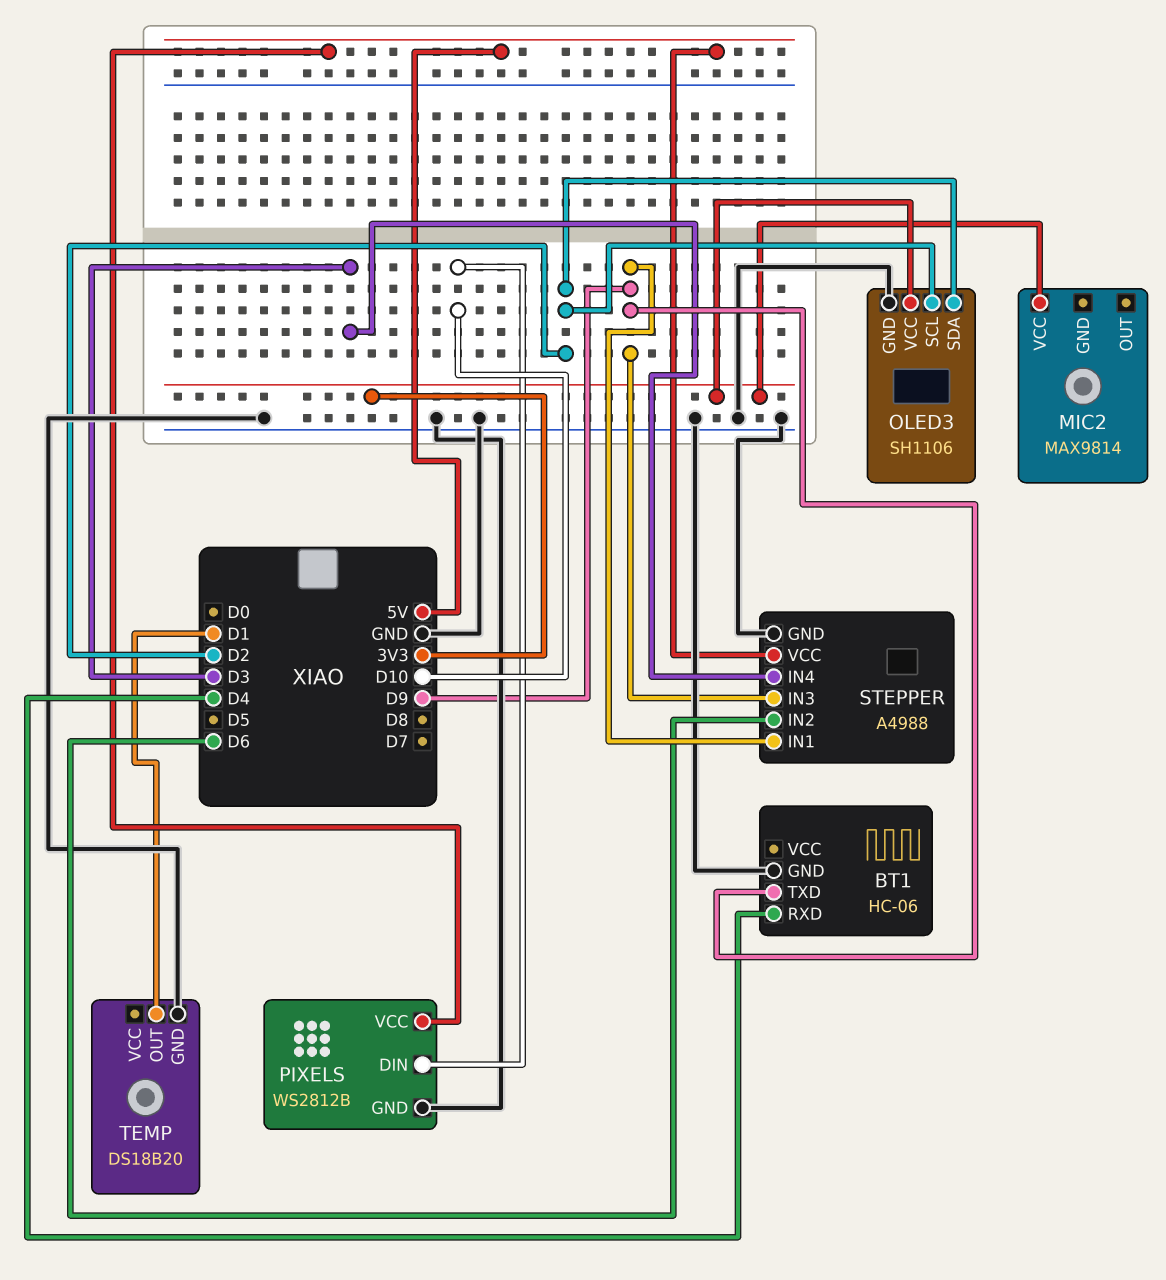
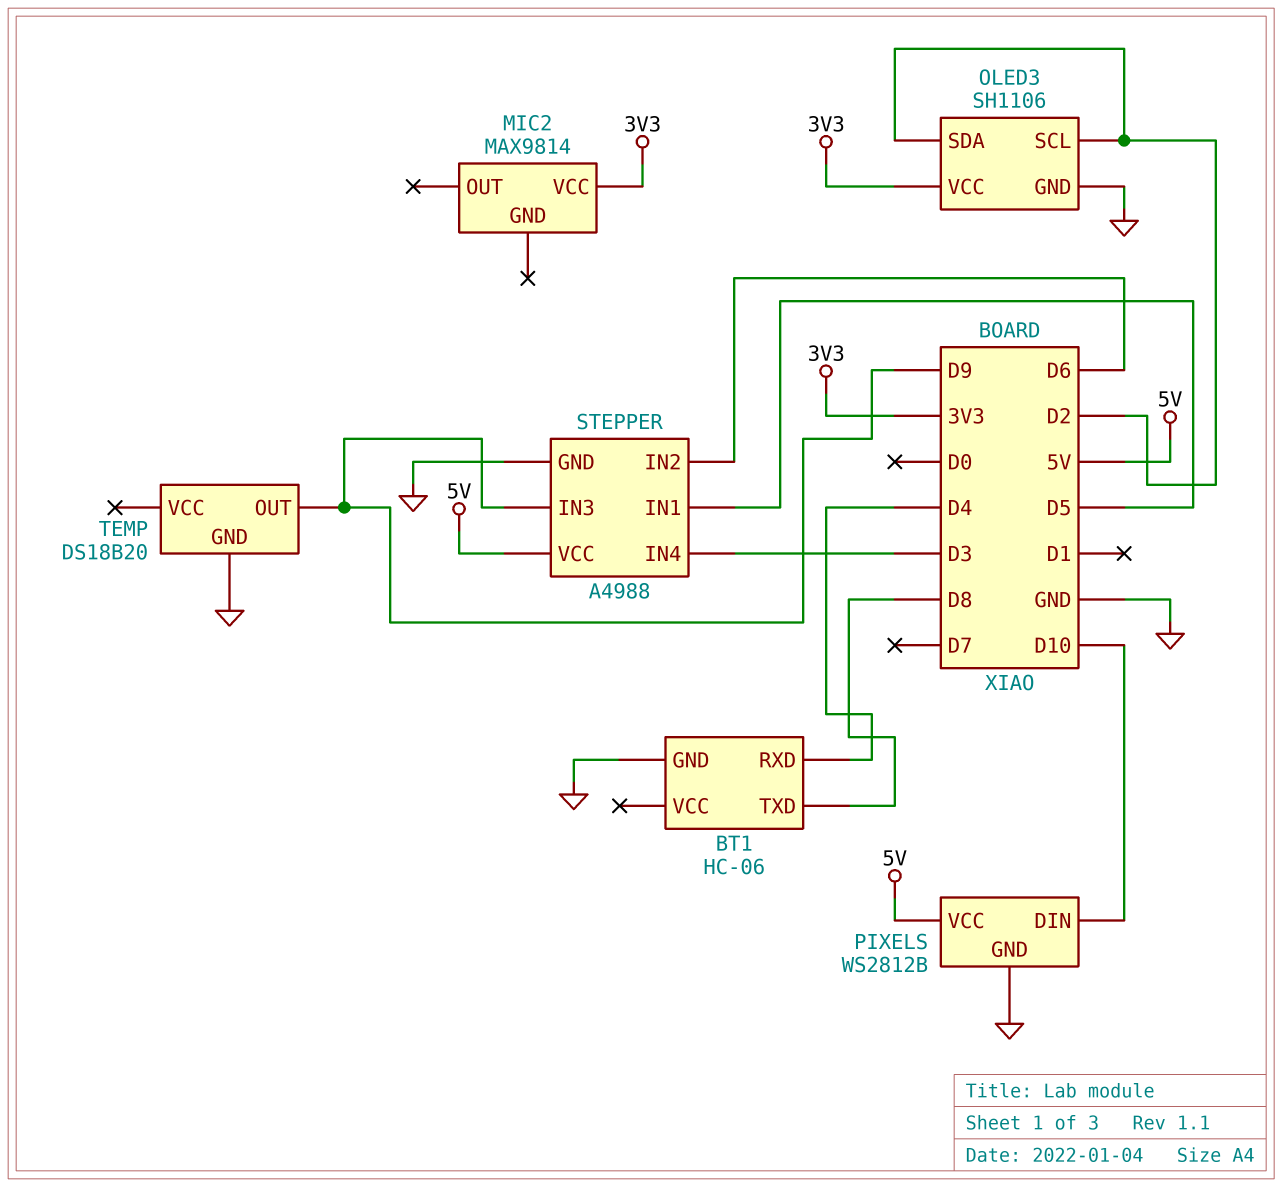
BT1 pin TXD: D9 -> D8
STEPPER pin IN1: D9 -> D5
TEMP pin OUT: D1 -> D9

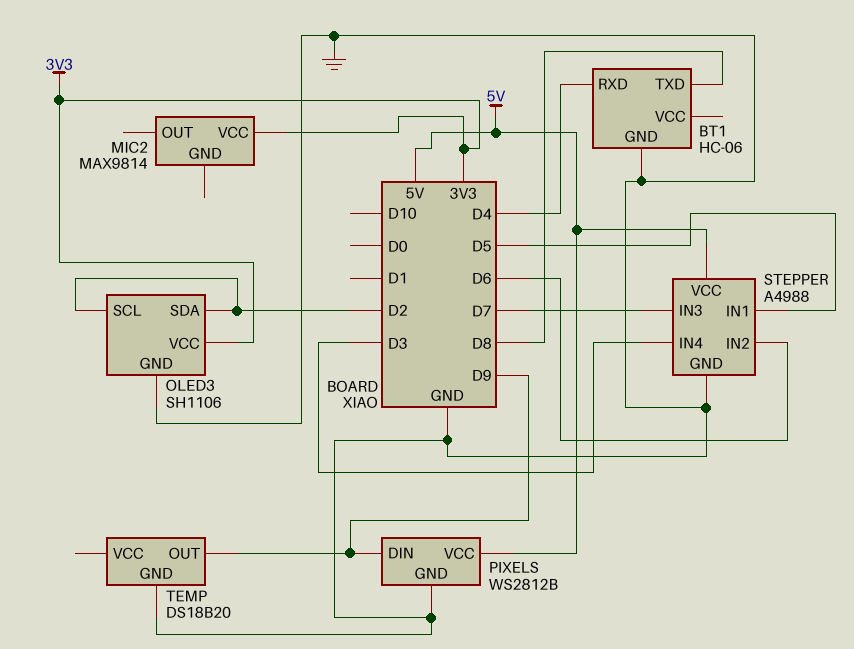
PIXELS pin DIN: D10 -> D9
STEPPER pin IN3: D9 -> D7

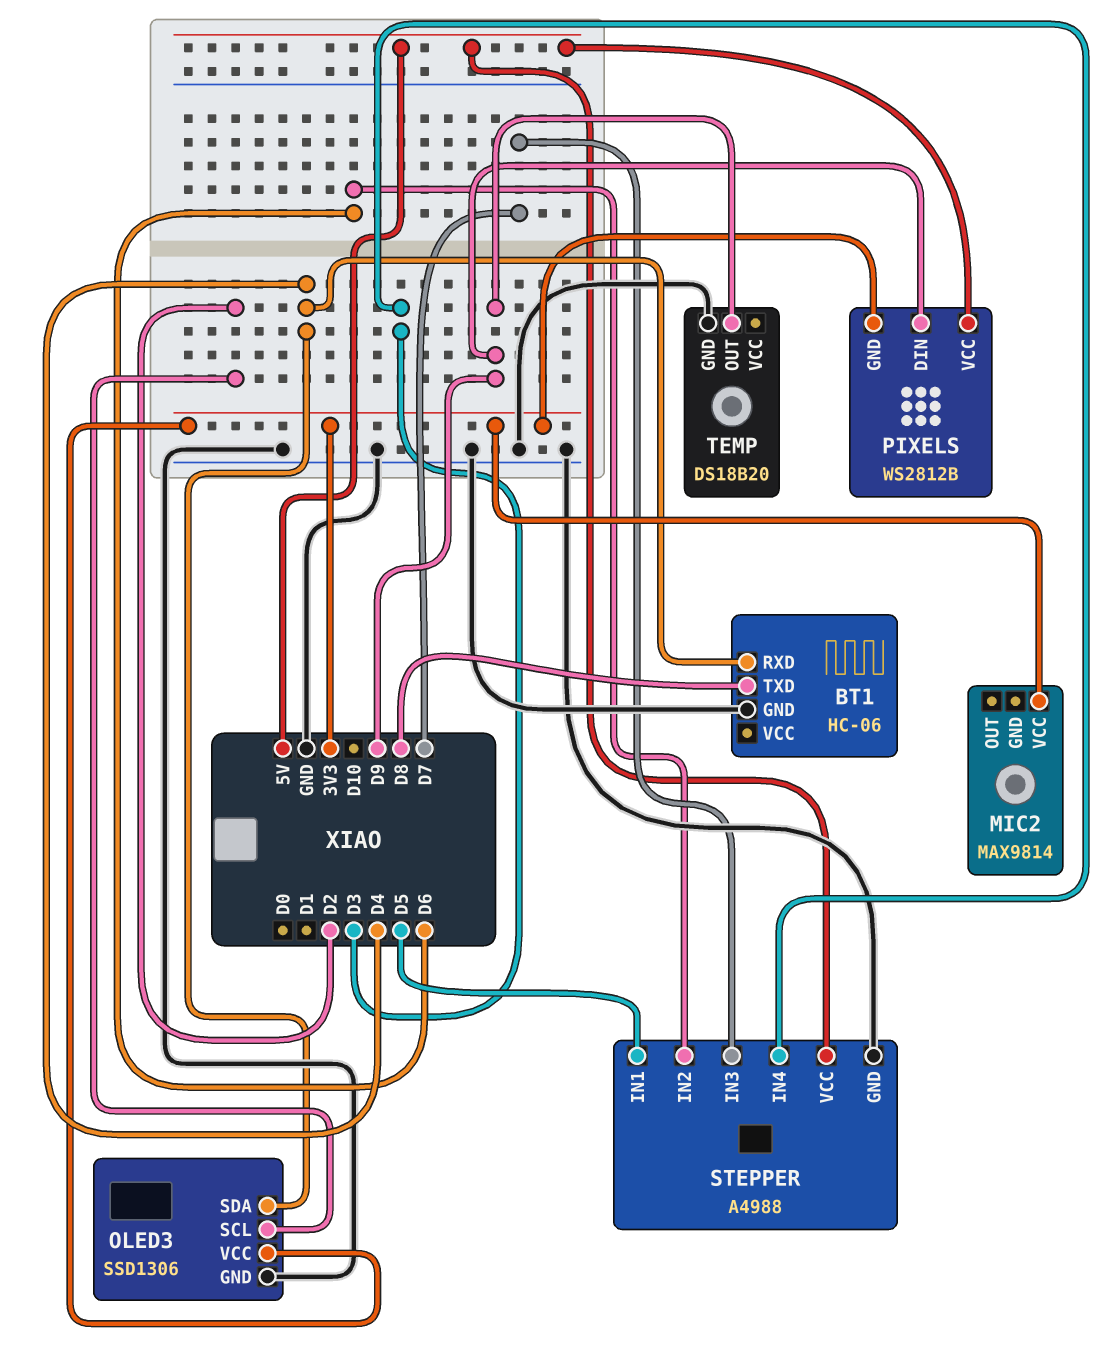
OLED3: SH1106 -> SSD1306
OLED3 pin SDA: D2 -> D4
PIXELS pin GND: GND -> 3V3

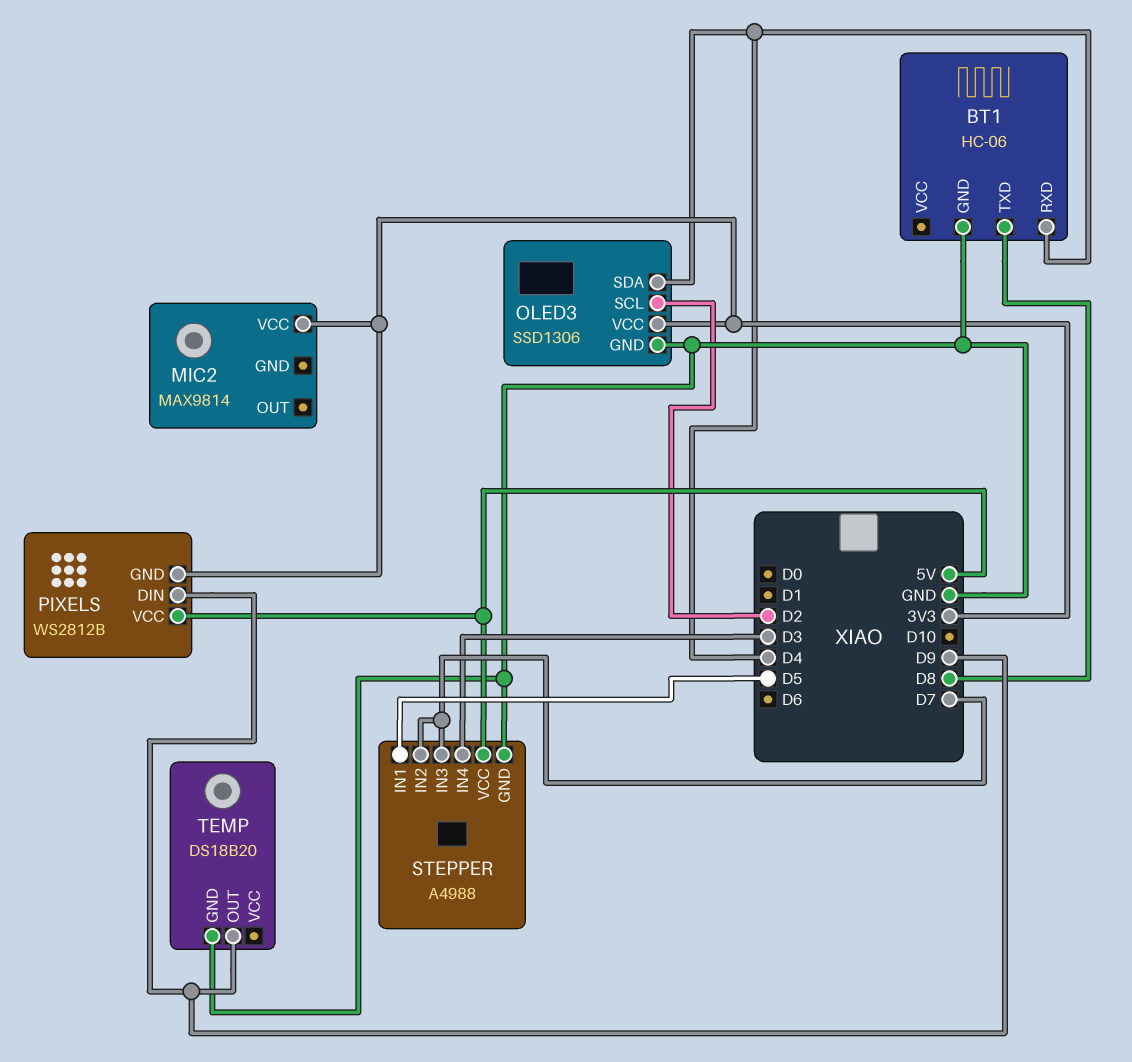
STEPPER pin IN2: D6 -> D7

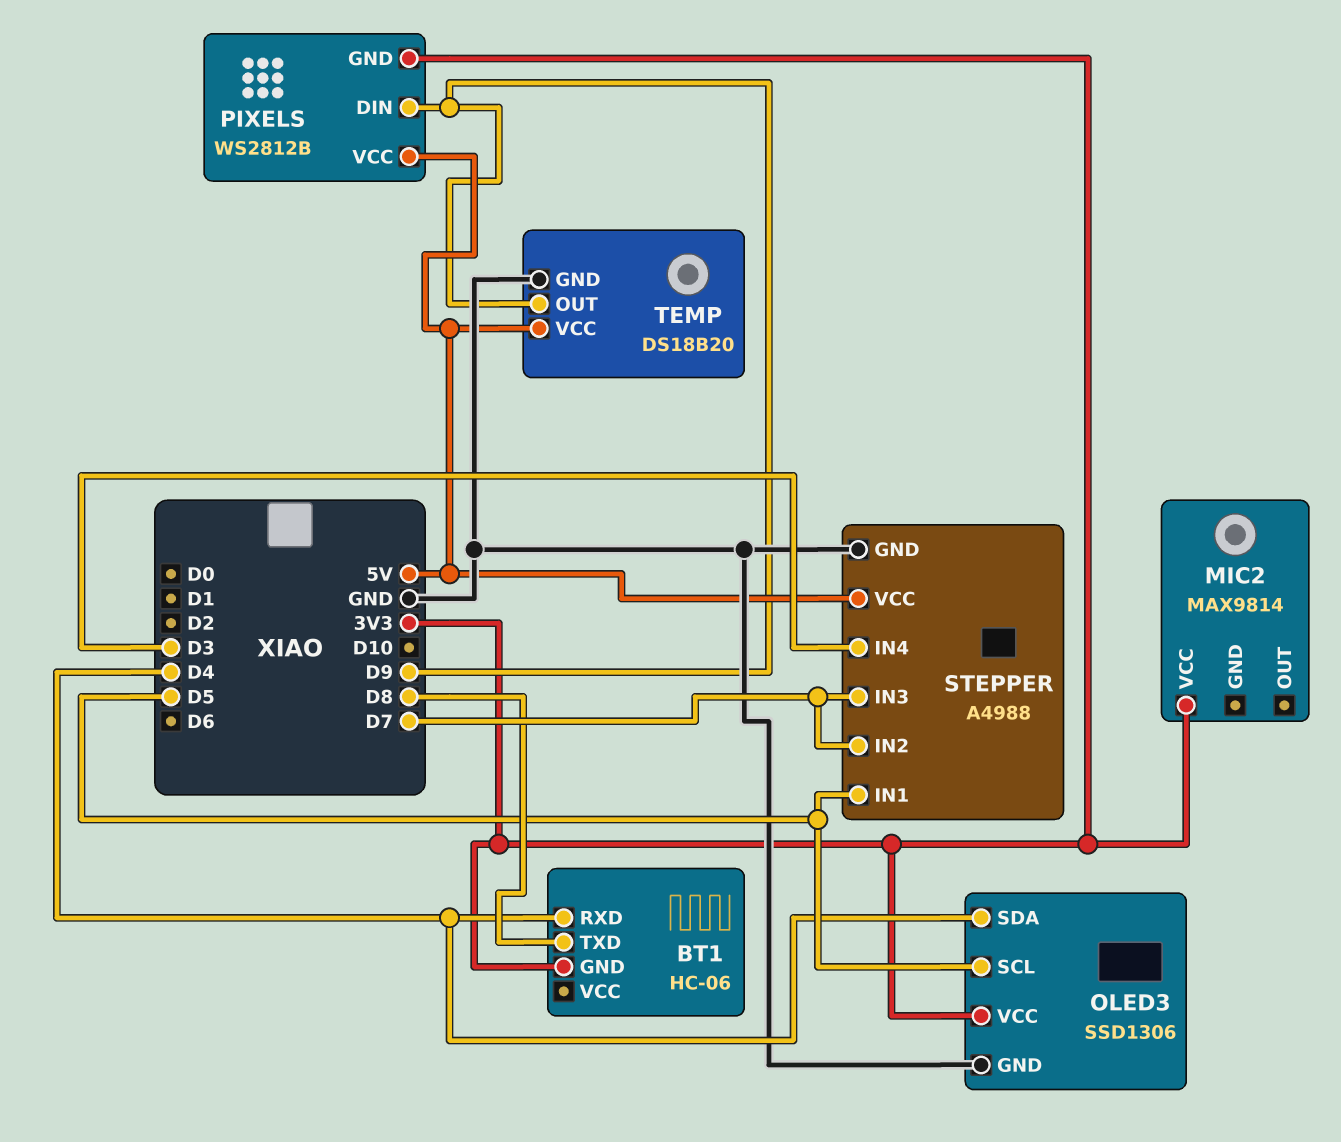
BT1 pin GND: GND -> 3V3
OLED3 pin SCL: D2 -> D5
TEMP pin VCC: none -> 5V

